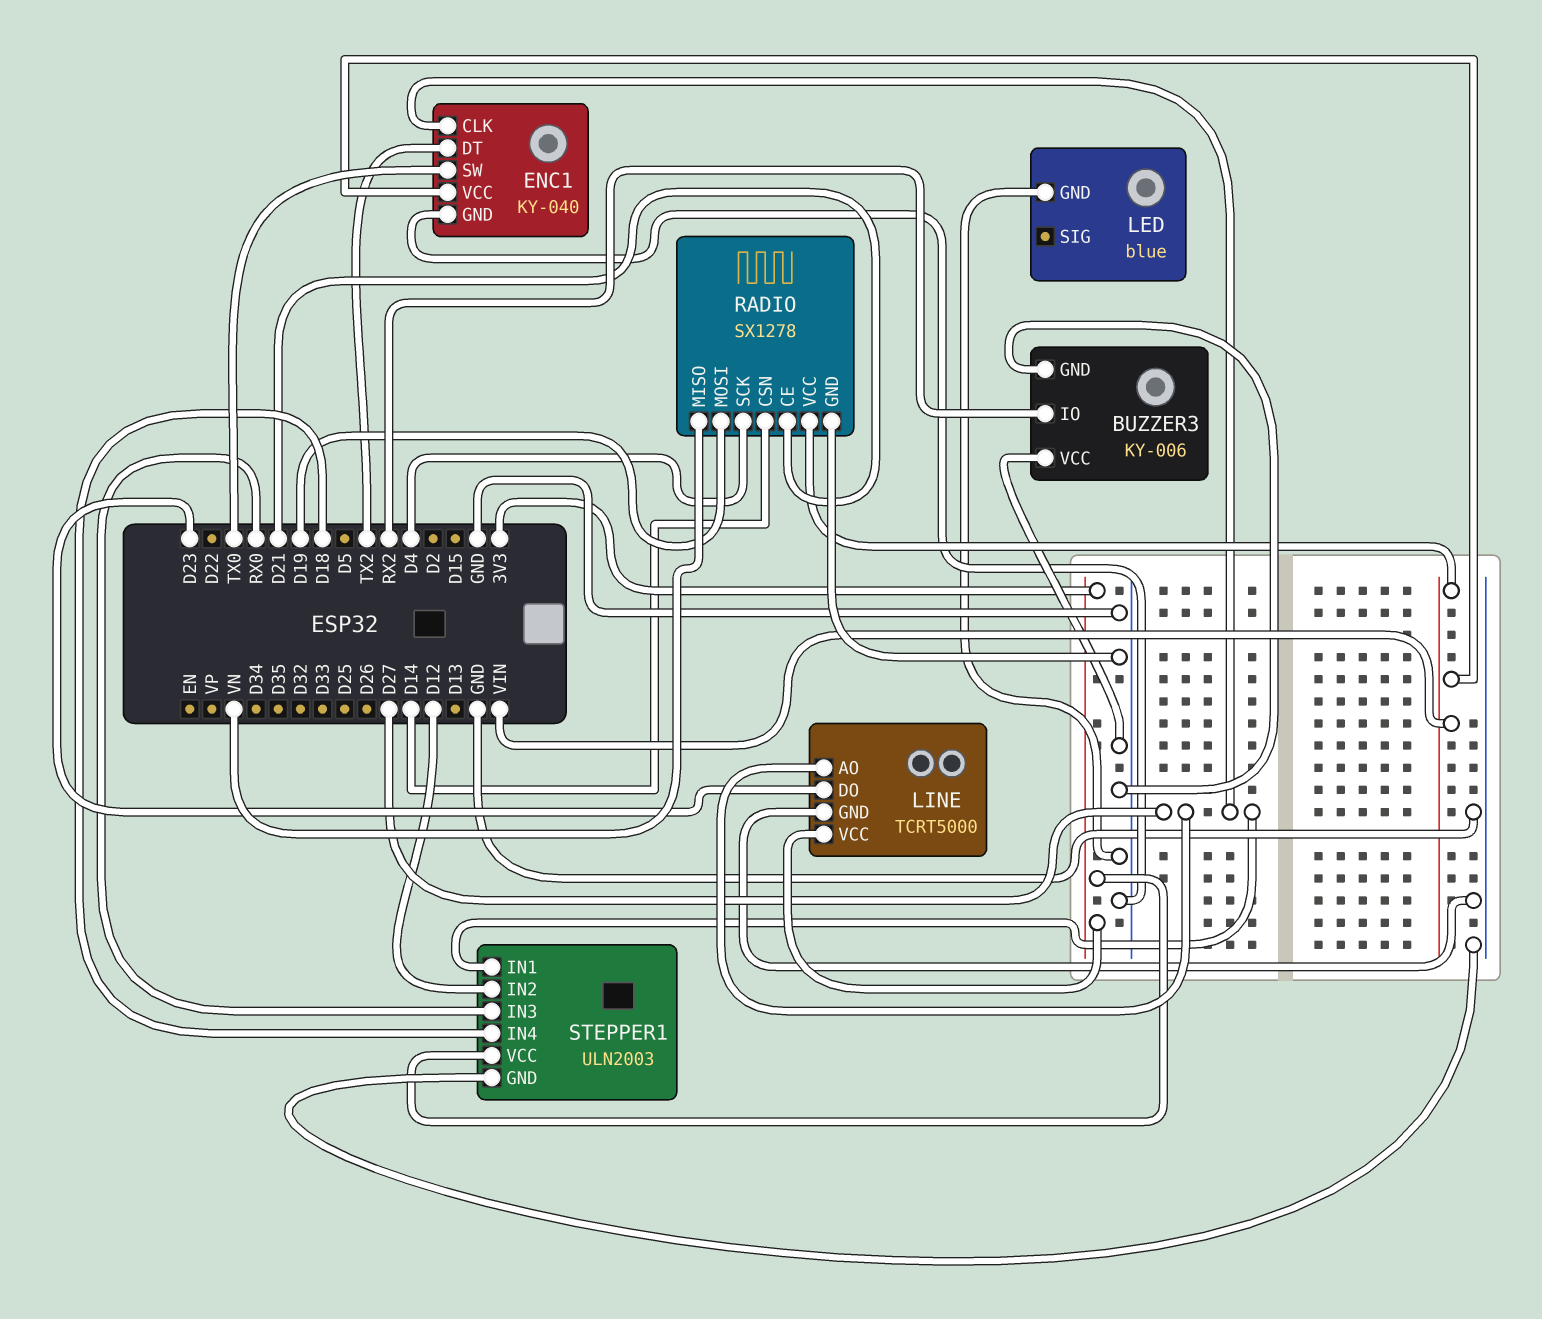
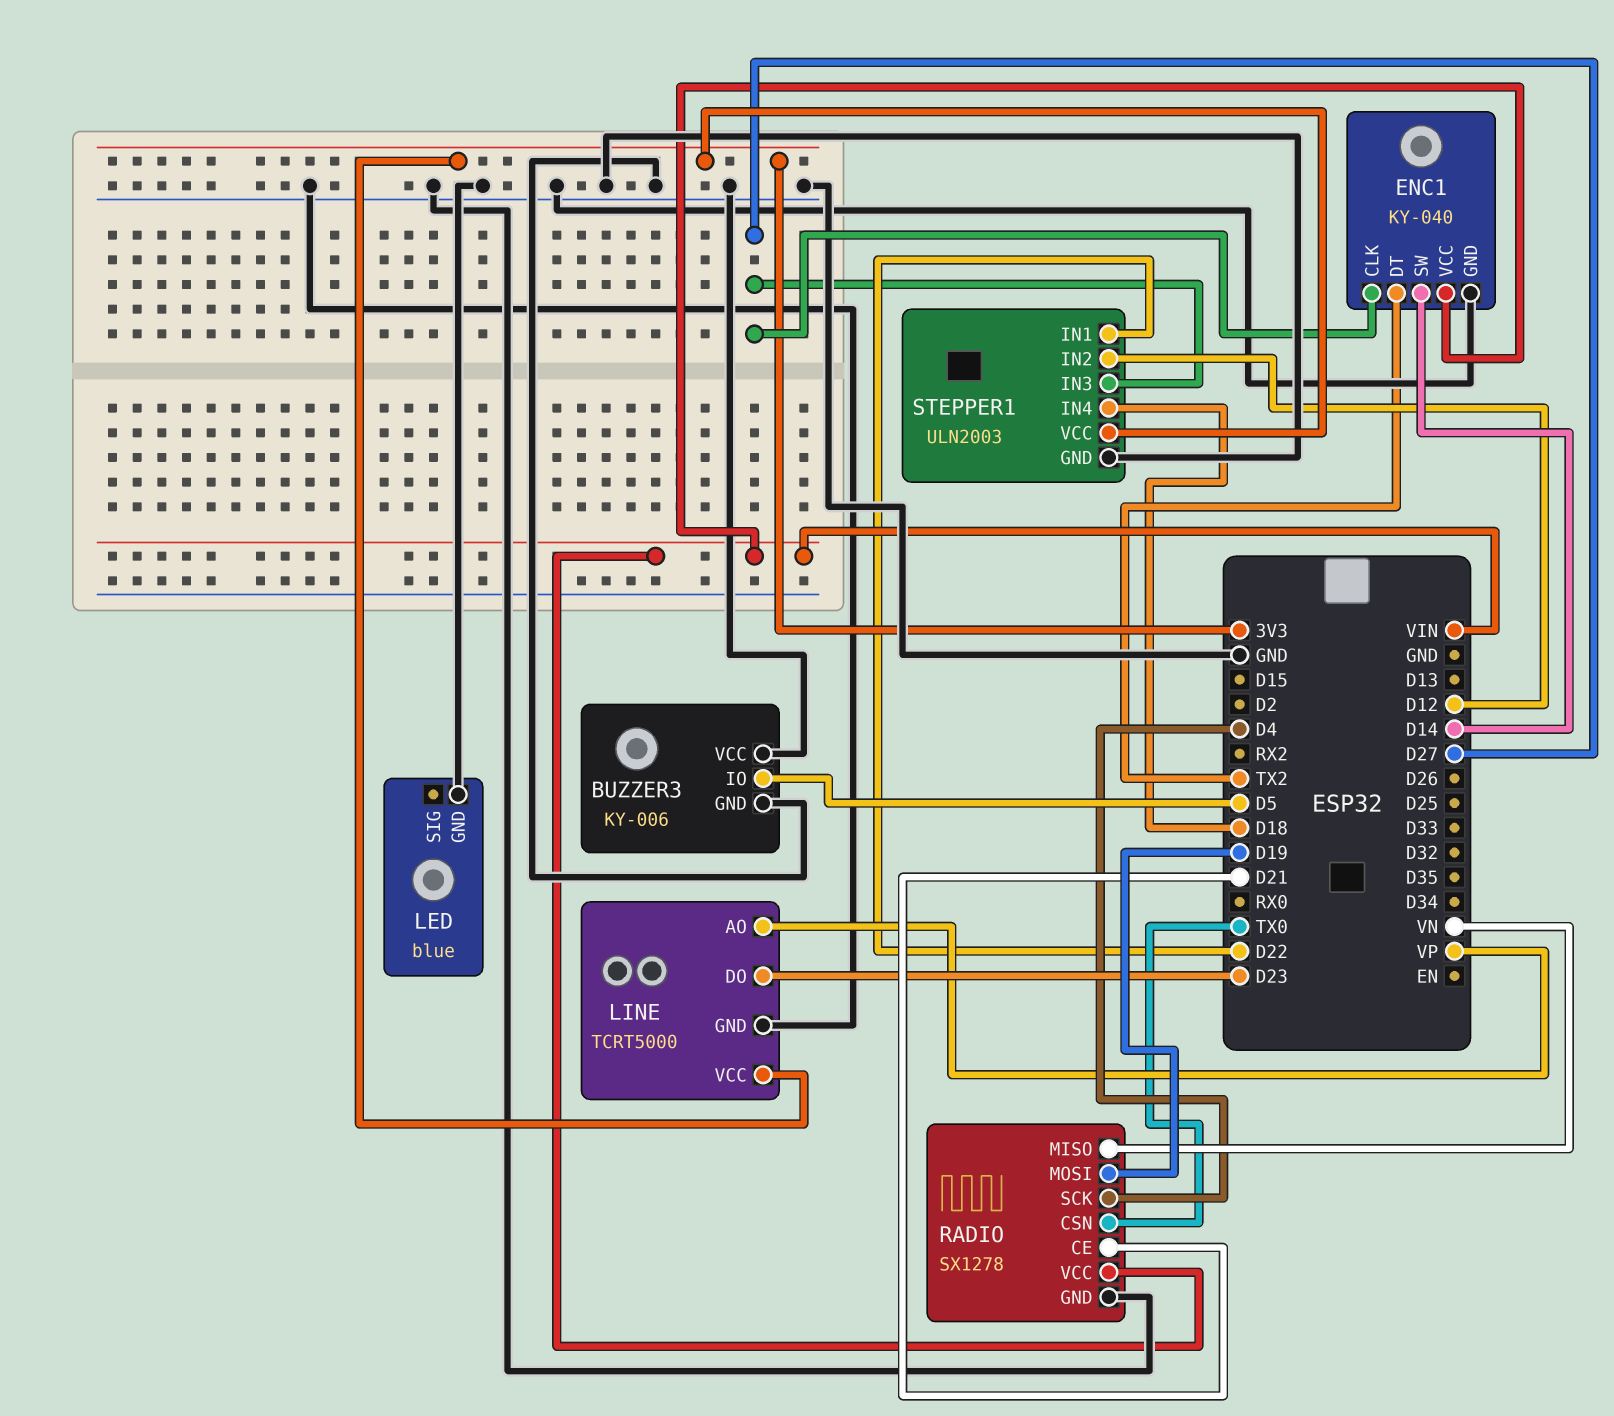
BUZZER3 pin IO: RX2 -> D5
ENC1 pin SW: TX0 -> D14
LINE pin AO: D27 -> VP
RADIO pin CSN: D14 -> TX0
STEPPER1 pin IN1: D27 -> D22
STEPPER1 pin IN3: RX0 -> D27

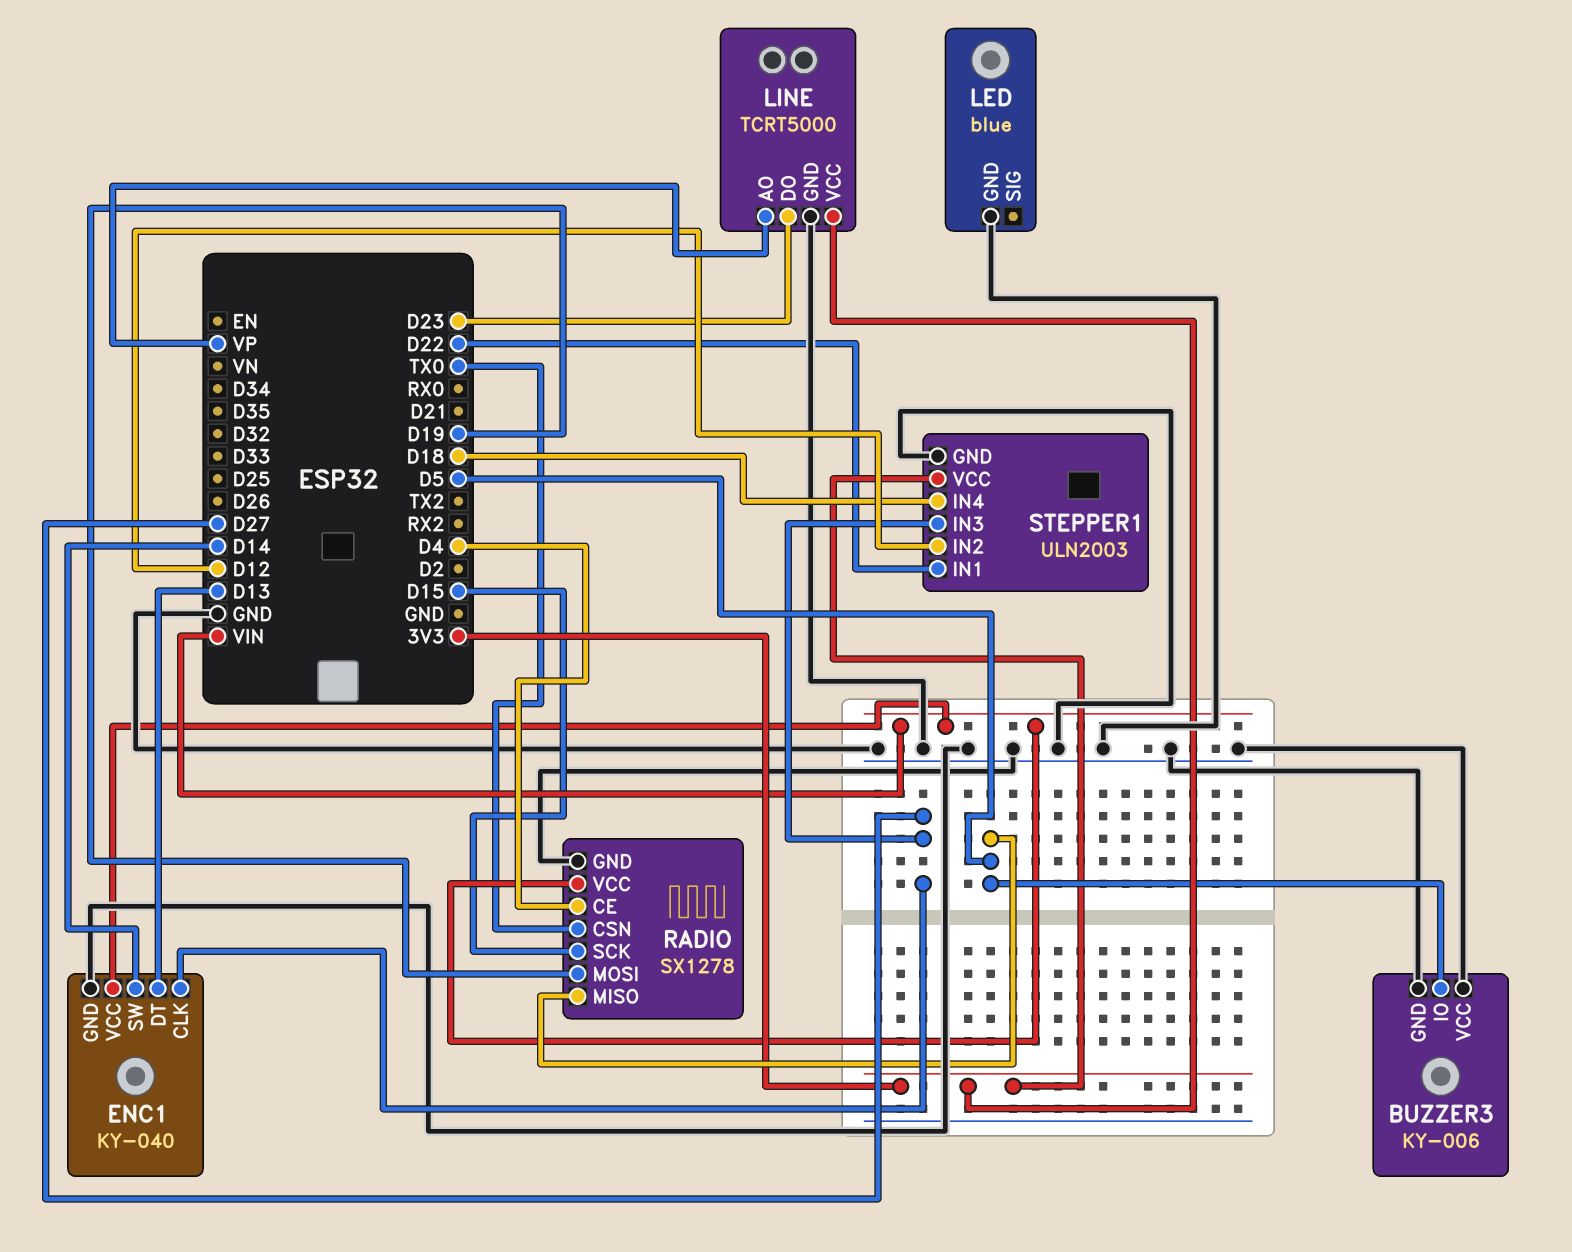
ENC1 pin DT: TX2 -> D13
RADIO pin CE: D21 -> D4
RADIO pin MISO: VN -> D5
RADIO pin SCK: D4 -> D15

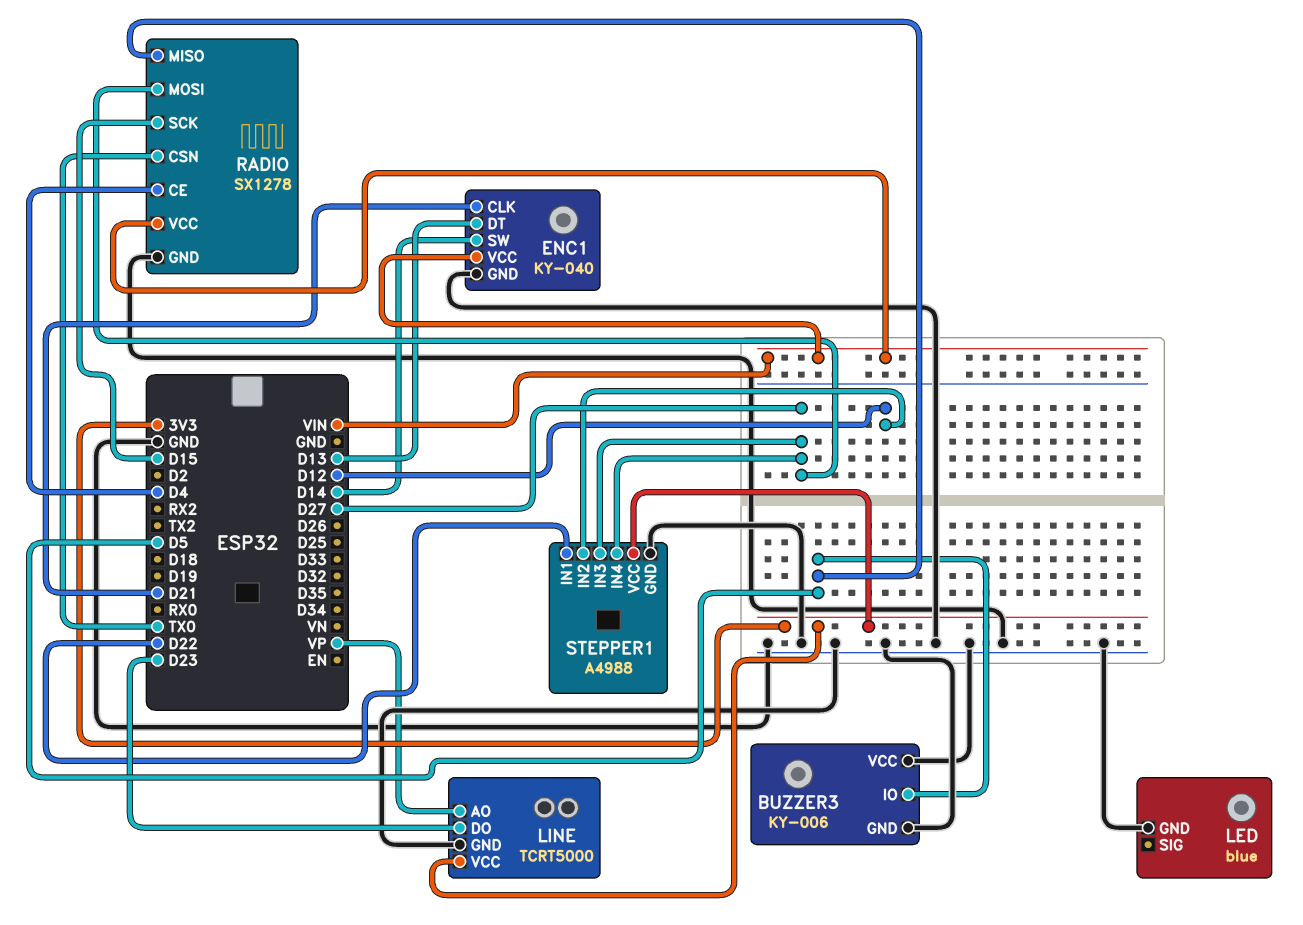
ENC1 pin CLK: D27 -> D21
RADIO pin MOSI: D19 -> D27
STEPPER1: ULN2003 -> A4988
STEPPER1 pin IN4: D18 -> D27

